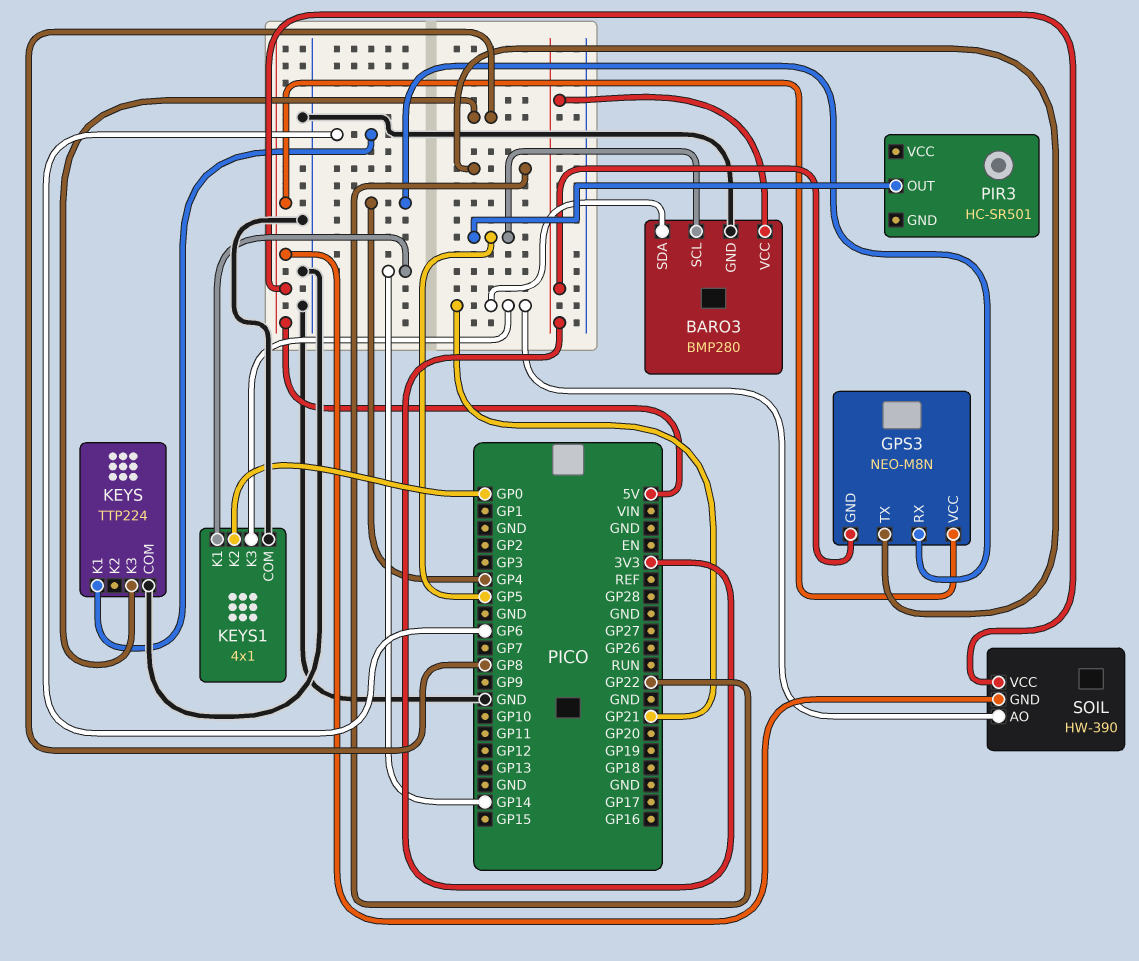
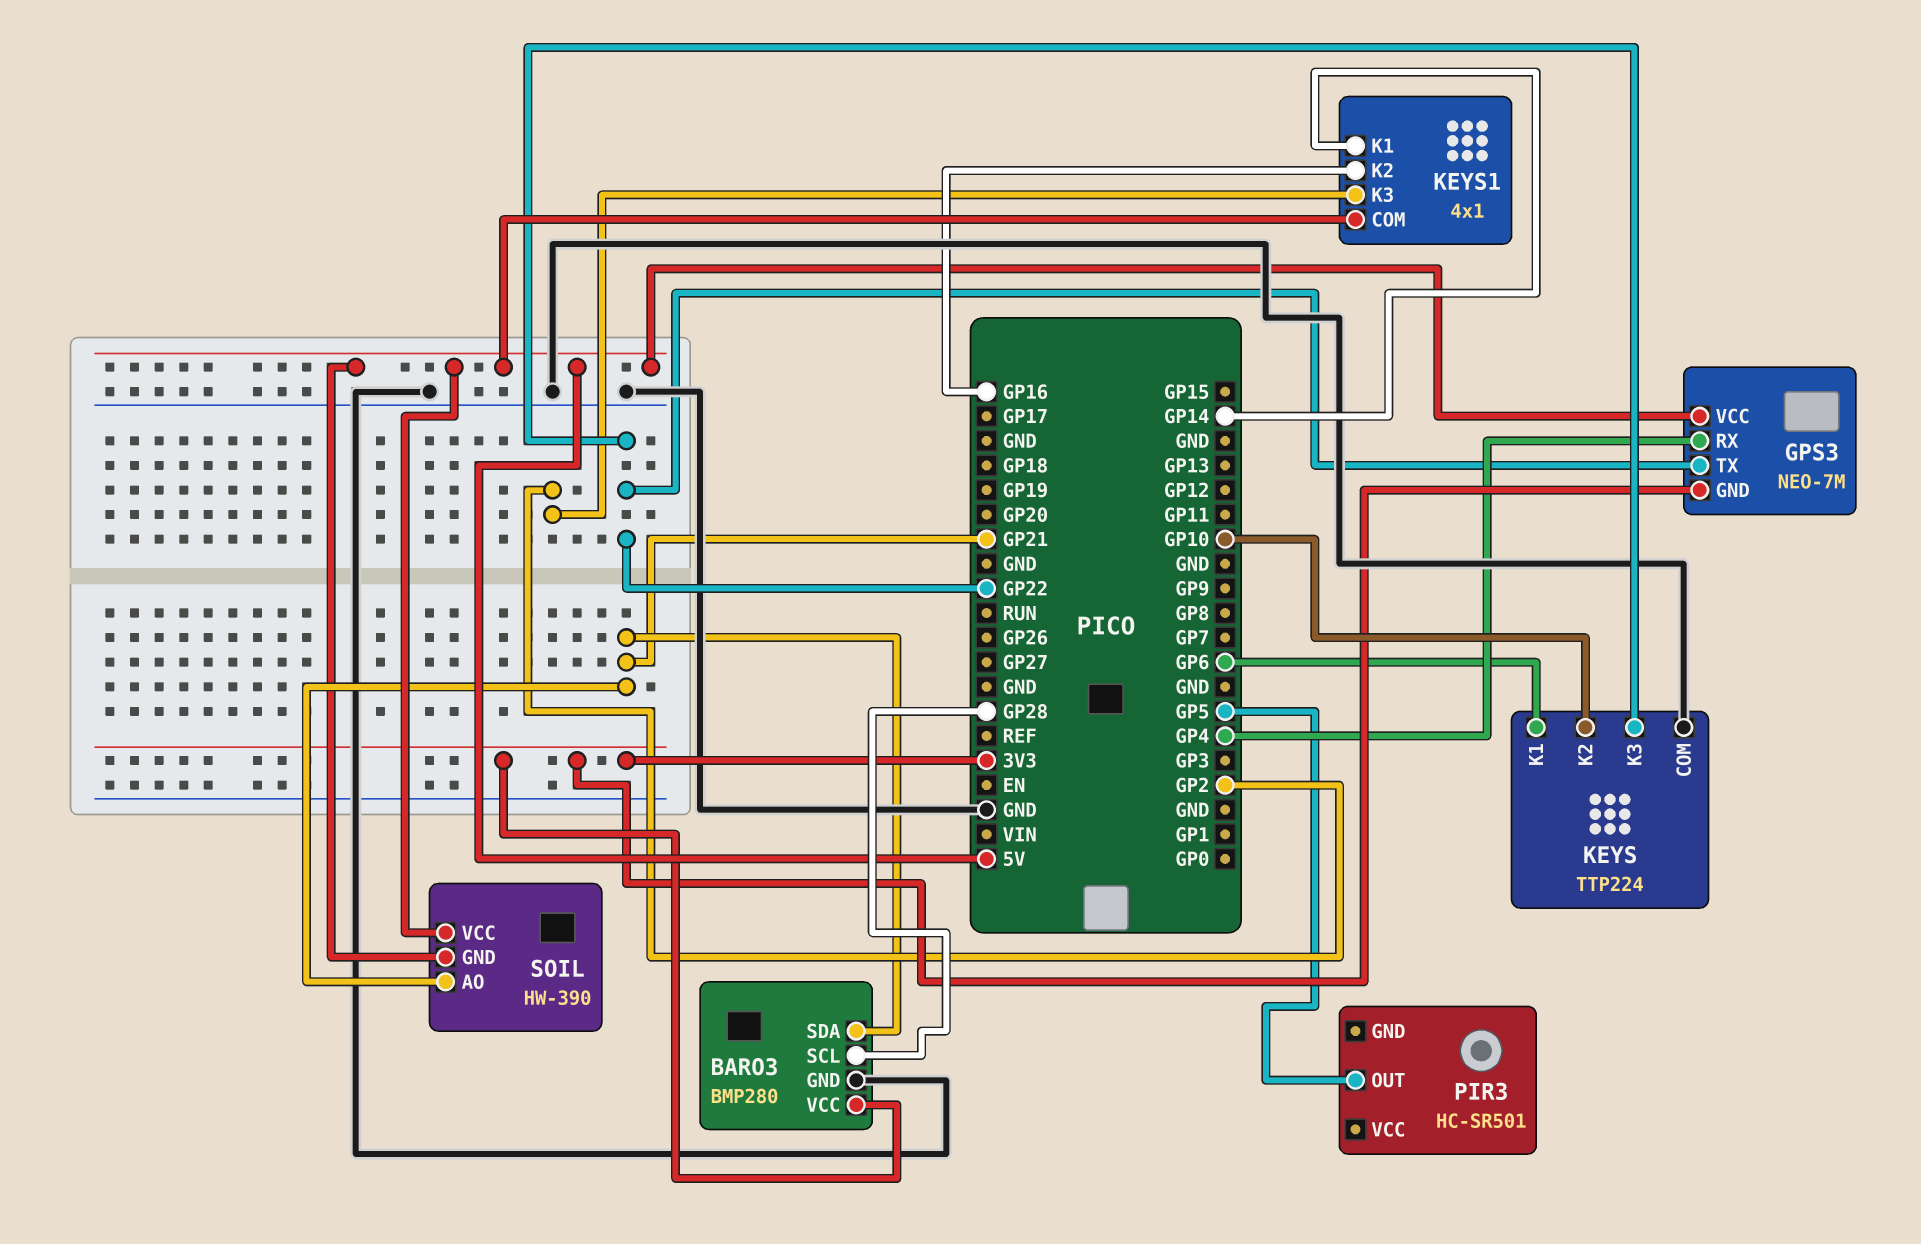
BARO3 pin SCL: GP5 -> GP28
GPS3: NEO-M8N -> NEO-7M
KEYS pin K2: none -> GP10
KEYS pin K3: GP8 -> GP22
KEYS1 pin COM: GND -> 5V
KEYS1 pin K2: GP0 -> GP16
KEYS1 pin K3: GP21 -> GP2

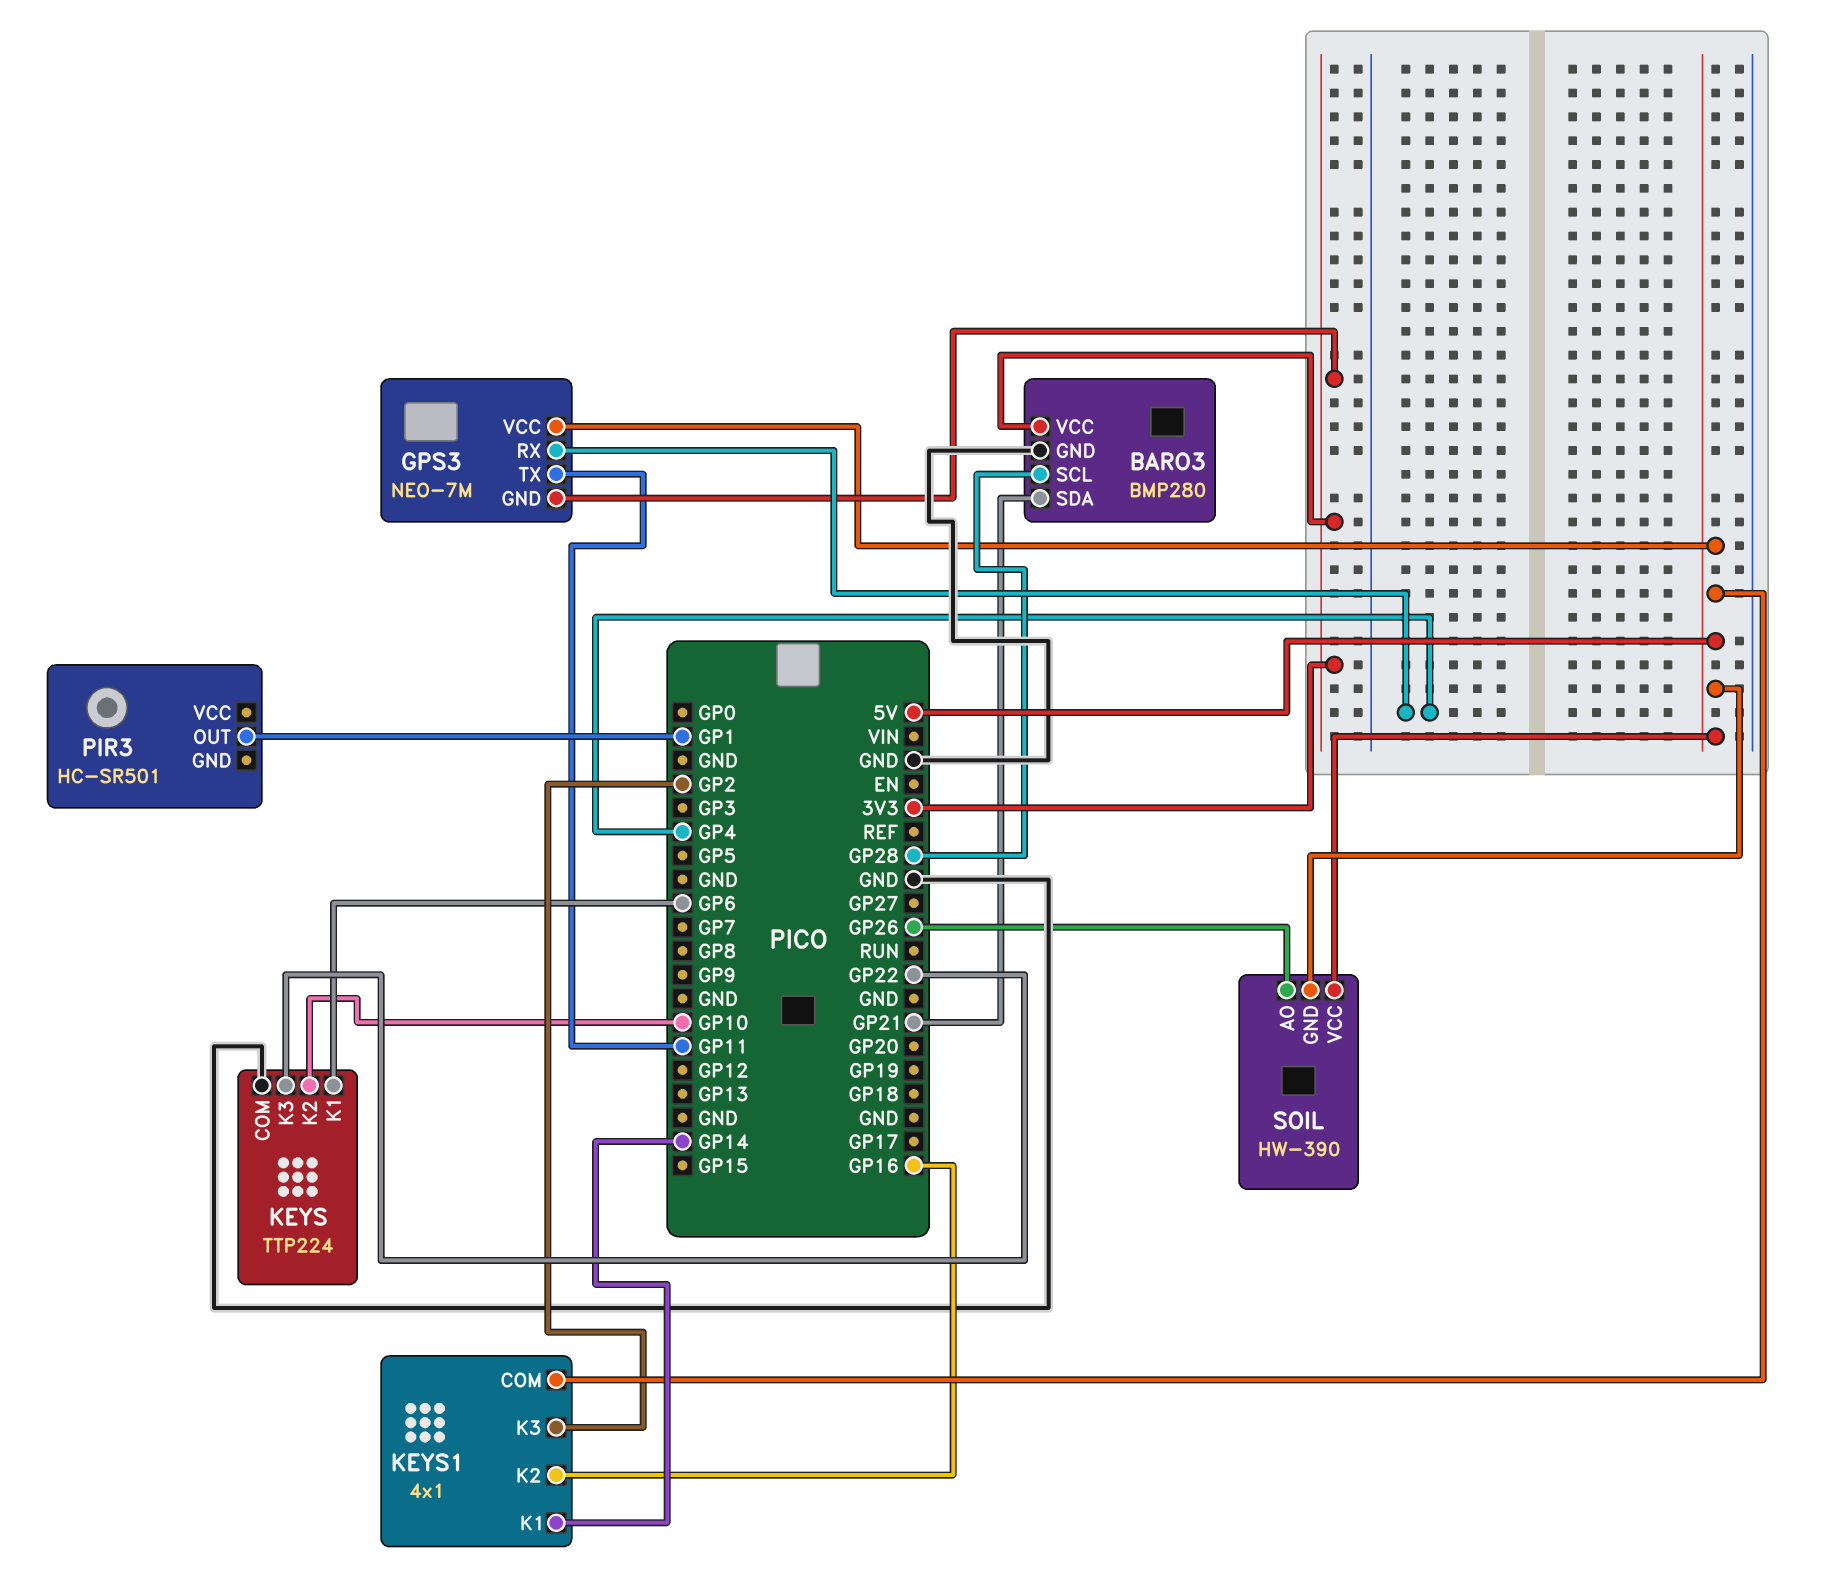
GPS3 pin TX: GP22 -> GP11
PIR3 pin OUT: GP5 -> GP1
SOIL pin AO: GP21 -> GP26

